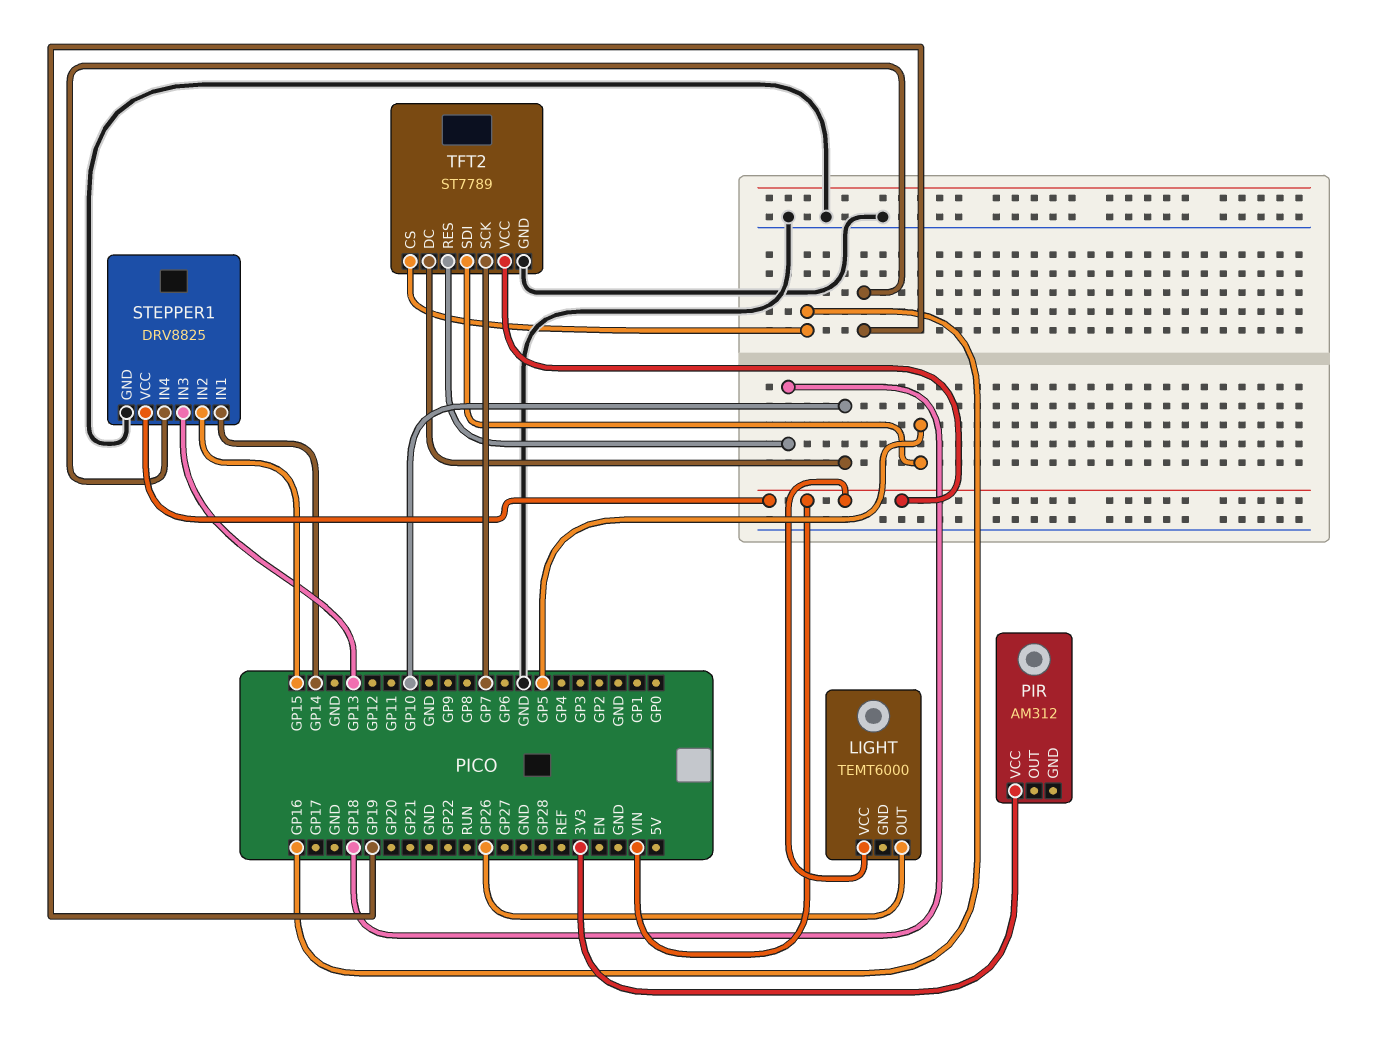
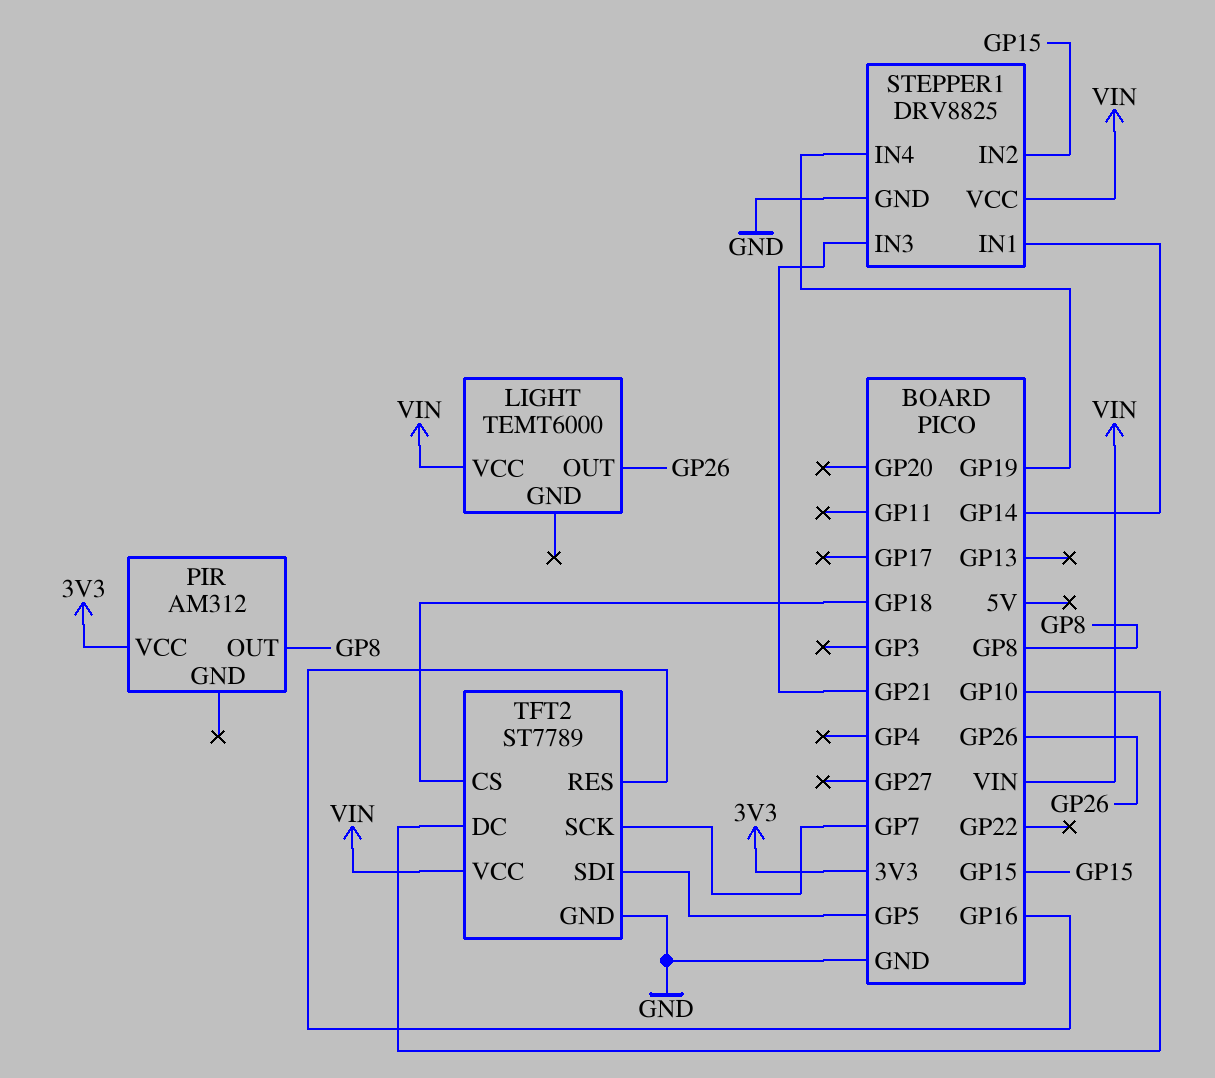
PIR pin OUT: none -> GP8
STEPPER1 pin IN3: GP13 -> GP21
TFT2 pin CS: GP16 -> GP18
TFT2 pin RES: GP18 -> GP16

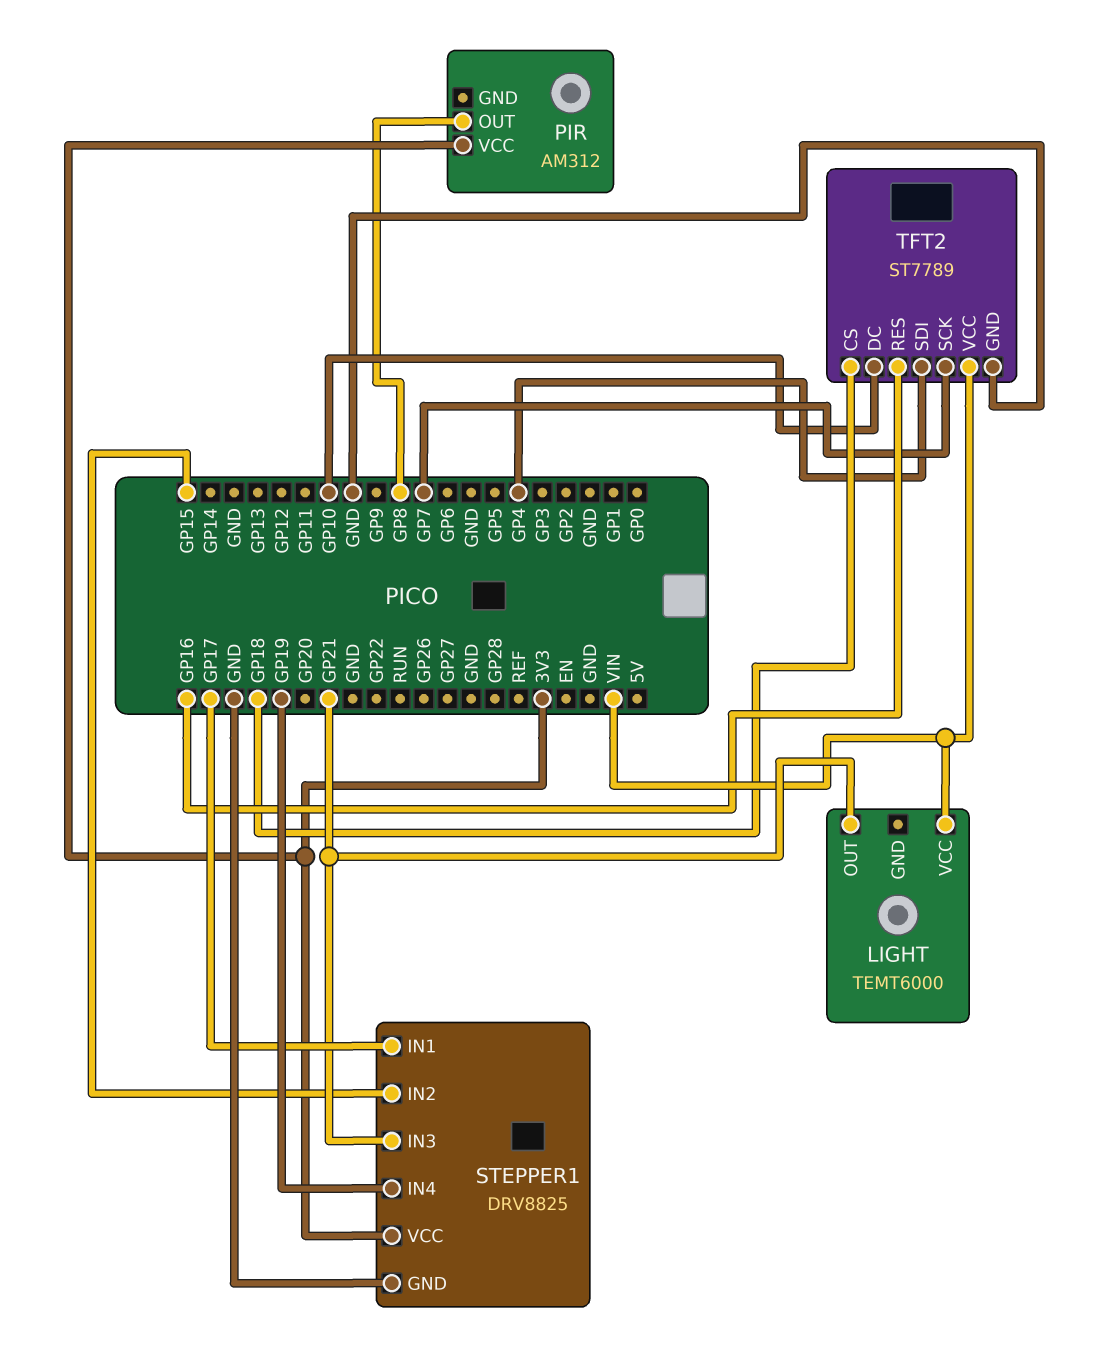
LIGHT pin OUT: GP26 -> GP21
STEPPER1 pin IN1: GP14 -> GP17
STEPPER1 pin VCC: VIN -> 3V3
TFT2 pin SDI: GP5 -> GP4

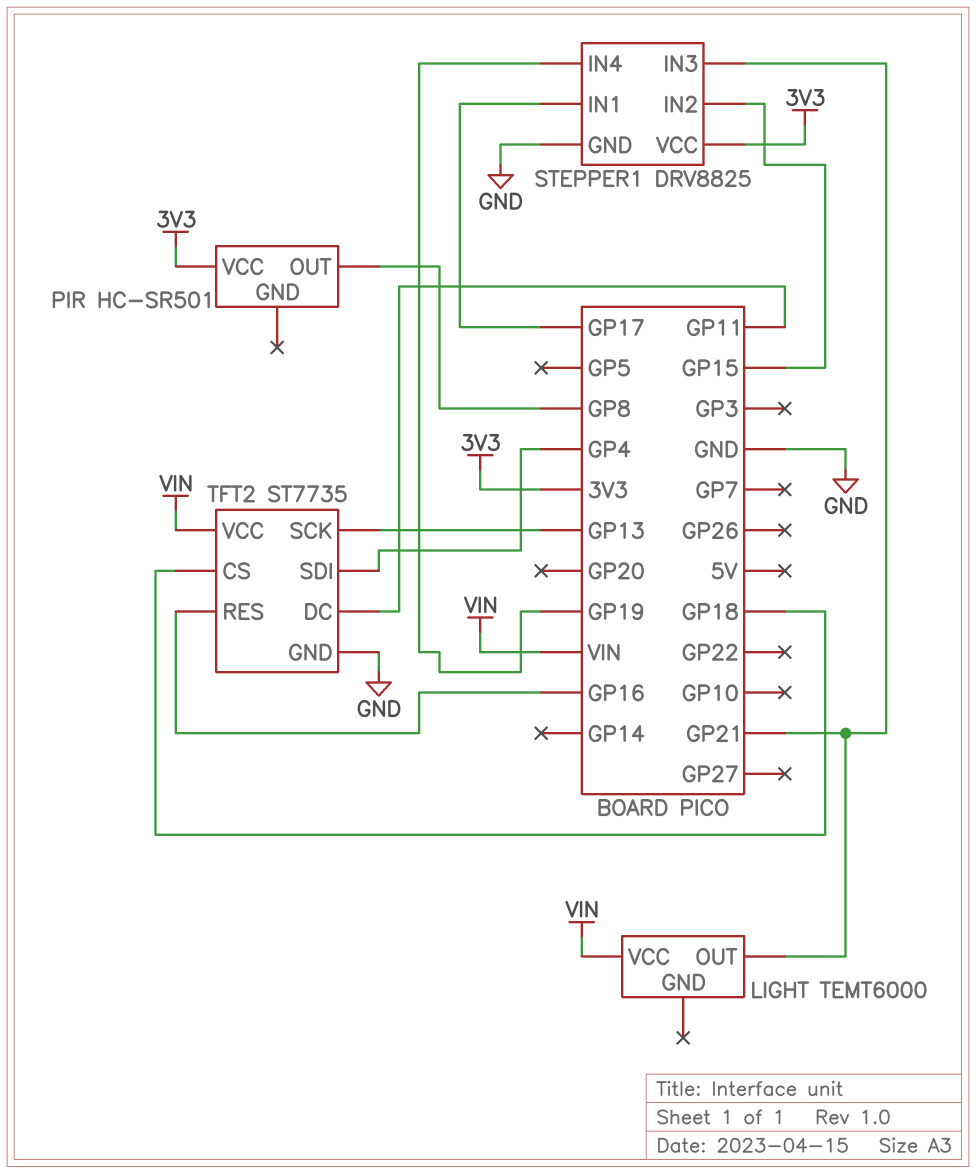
PIR: AM312 -> HC-SR501
TFT2: ST7789 -> ST7735
TFT2 pin DC: GP10 -> GP11
TFT2 pin SCK: GP7 -> GP13

